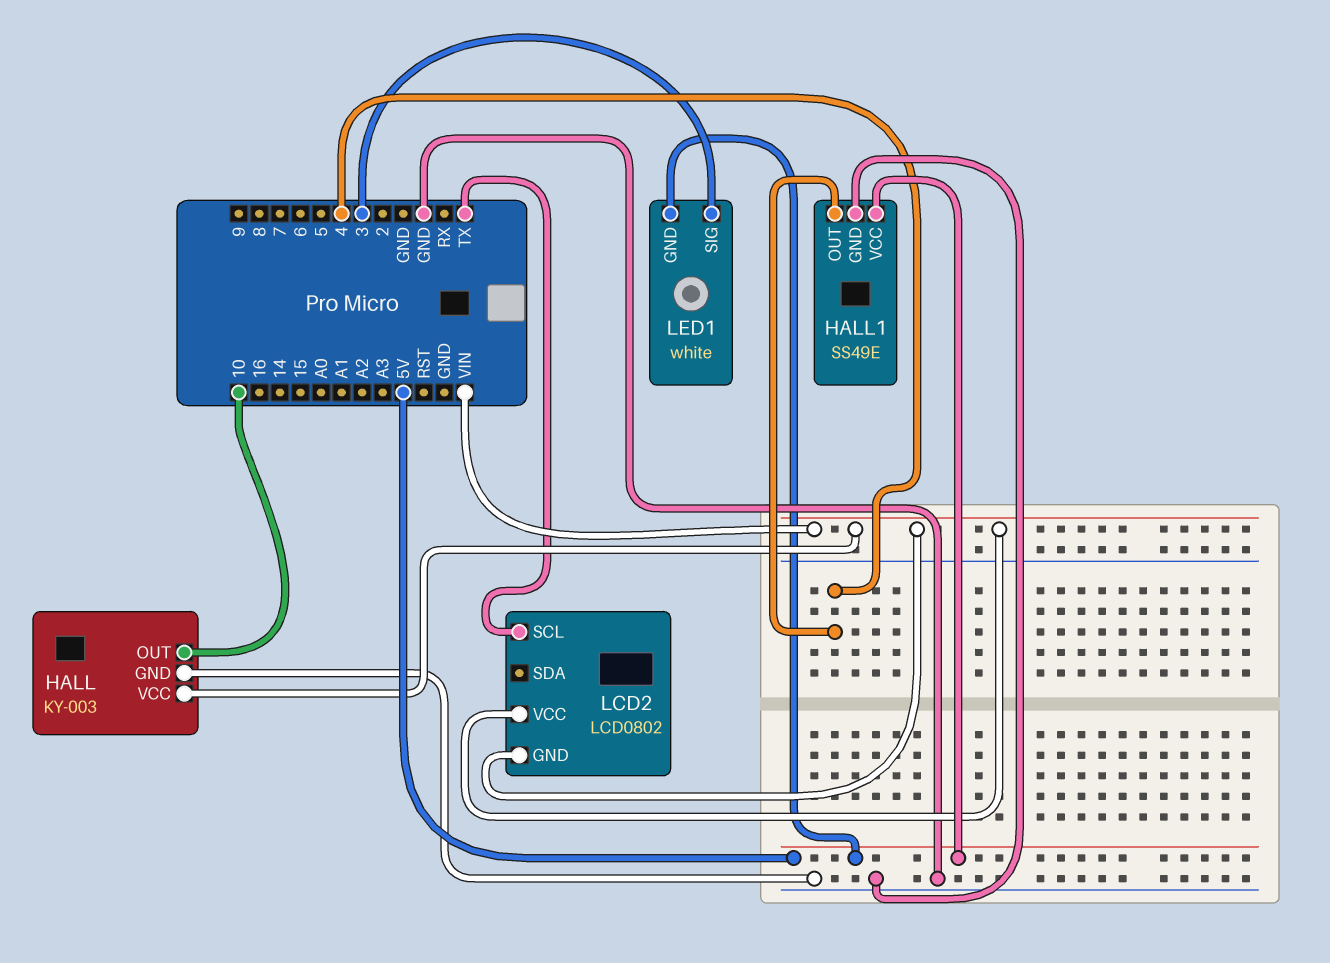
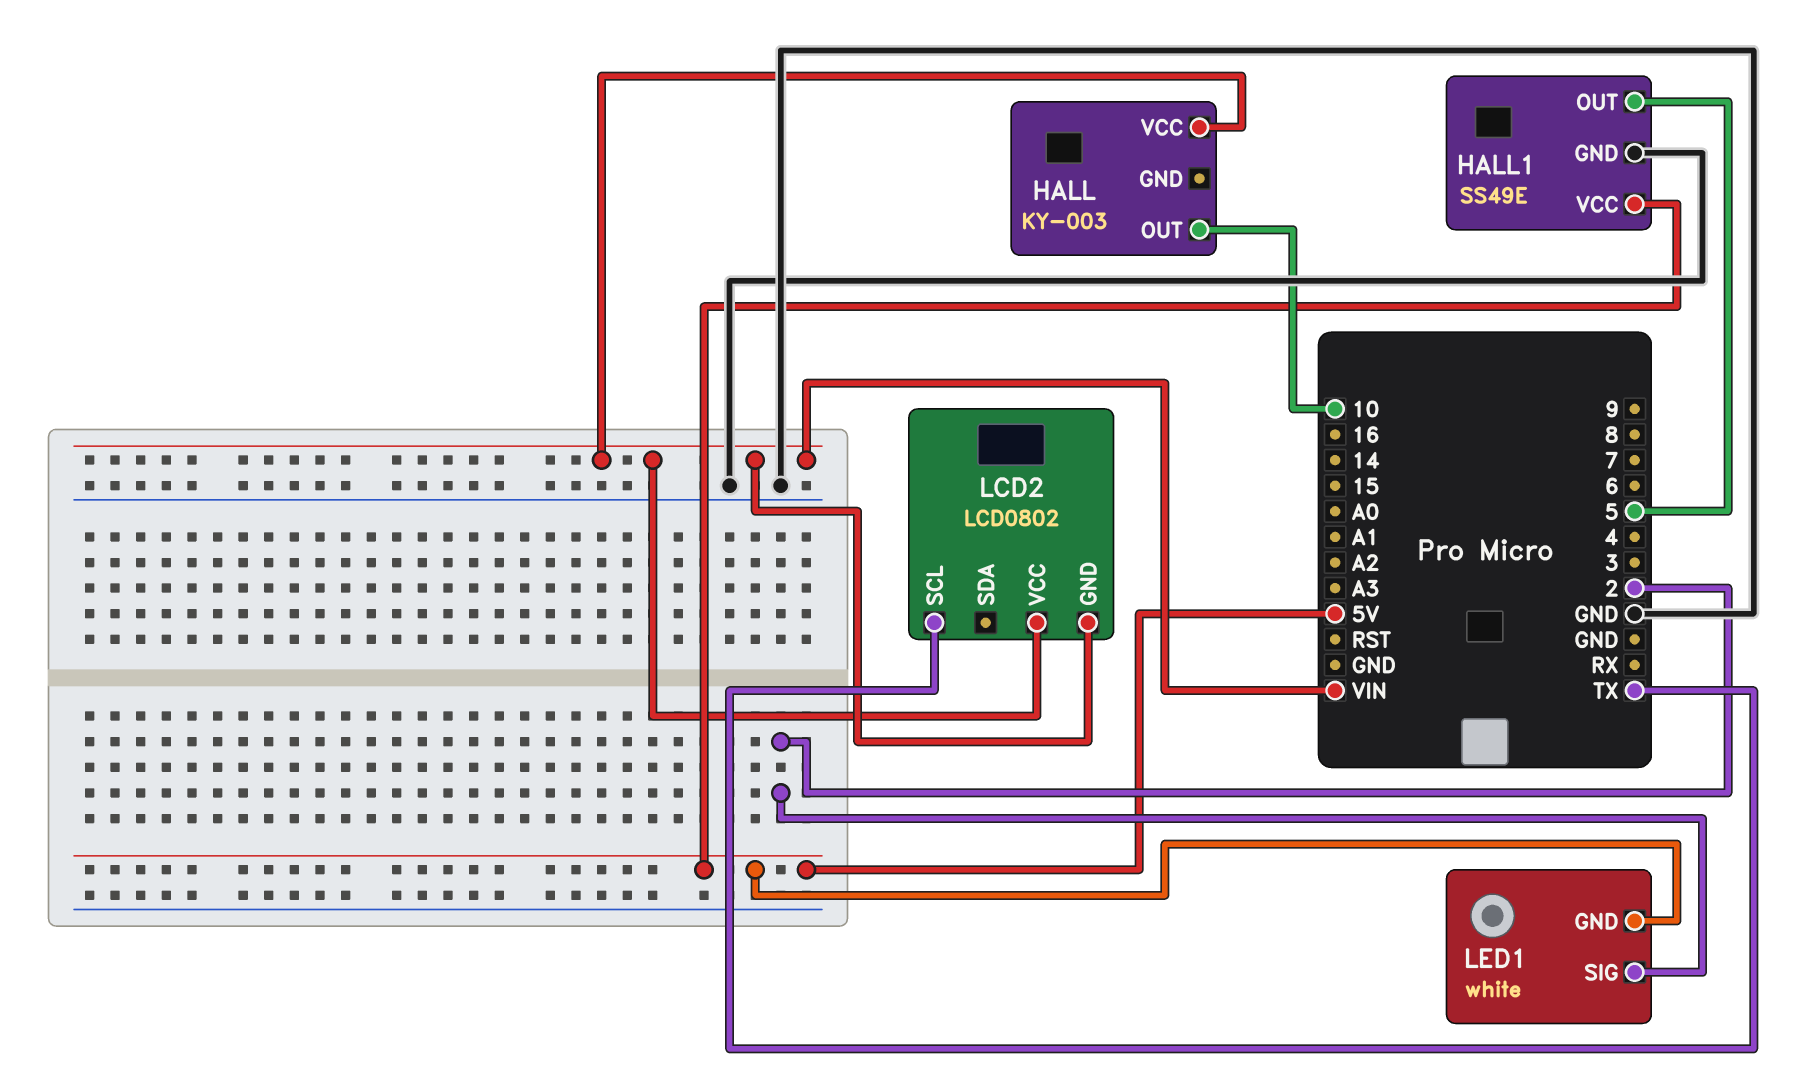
HALL pin GND: GND -> none
HALL1 pin OUT: 4 -> 5
LED1 pin SIG: 3 -> 2

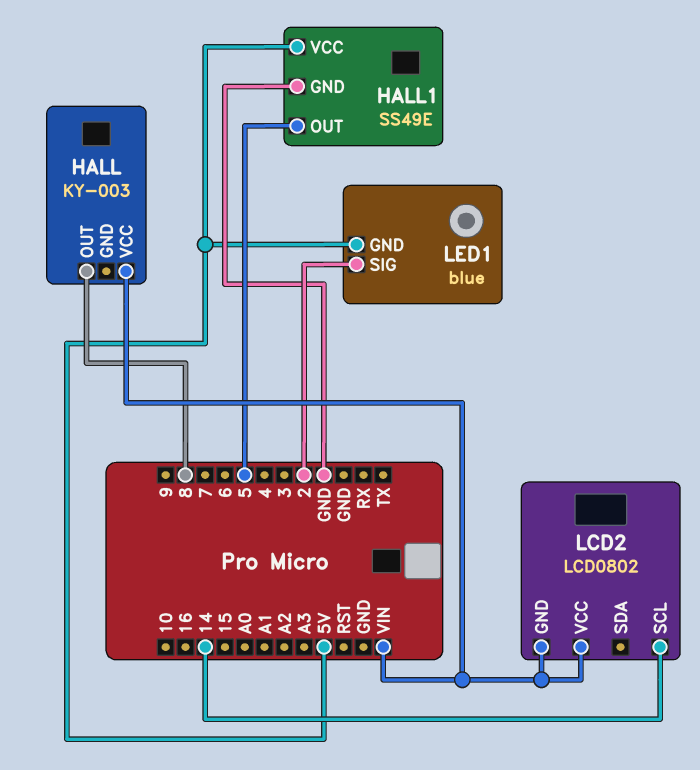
HALL pin OUT: 10 -> 8
LCD2 pin SCL: TX -> 14
LED1: white -> blue

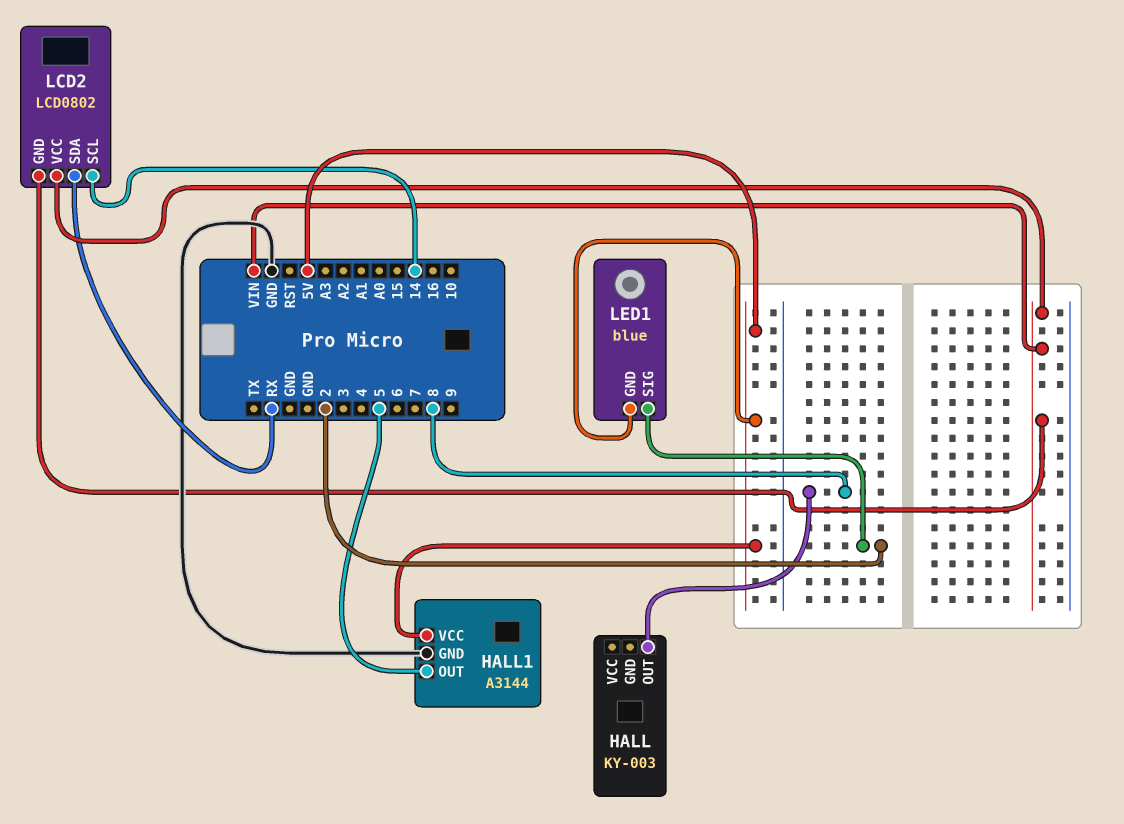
HALL pin VCC: VIN -> none
HALL1: SS49E -> A3144
LCD2 pin SDA: none -> RX

